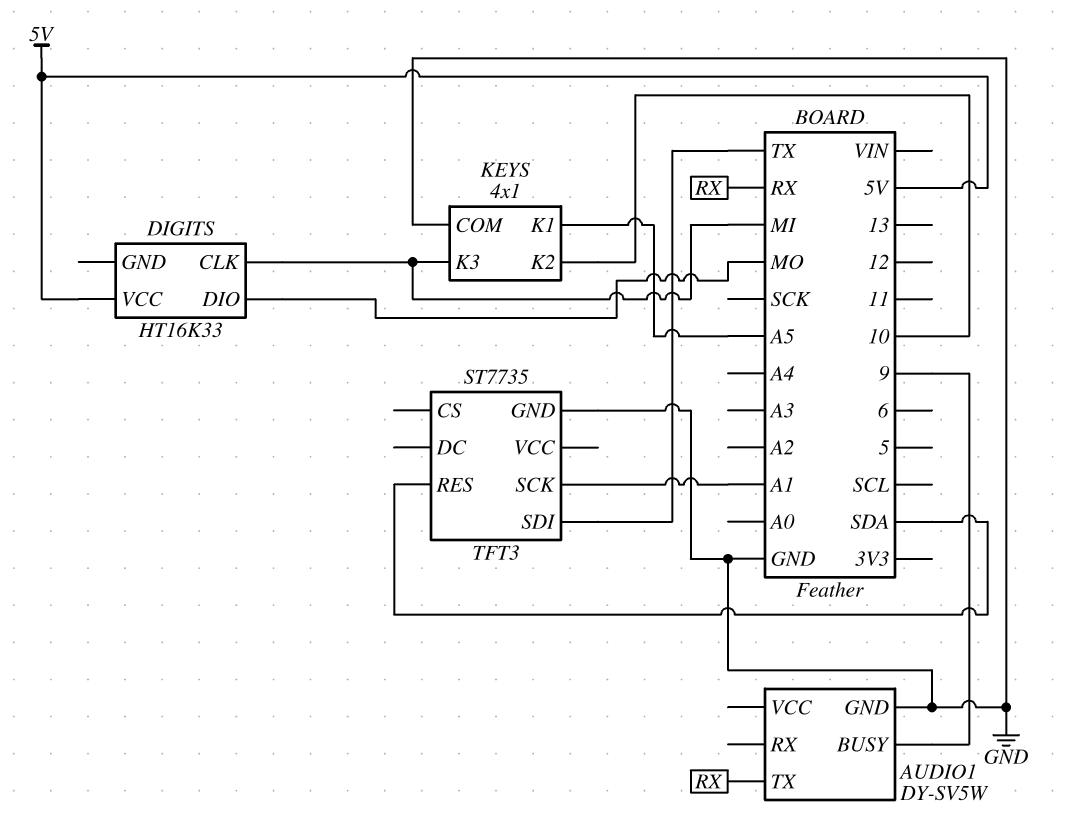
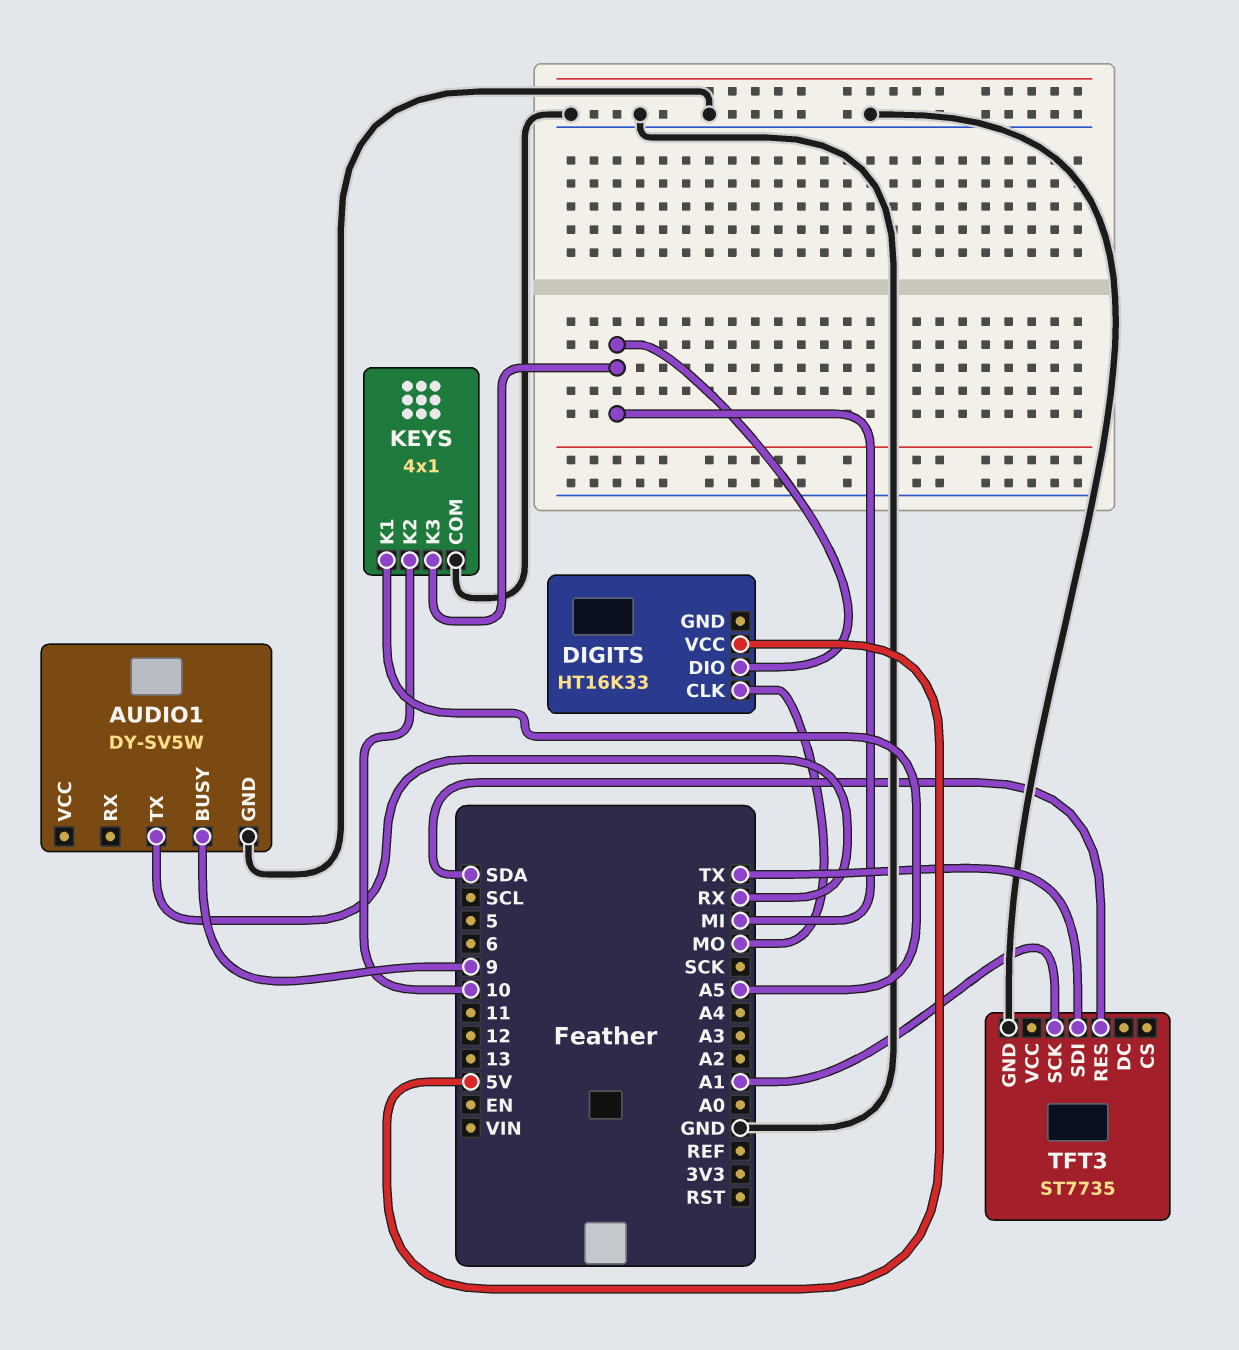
DIGITS pin CLK: MI -> MO
DIGITS pin DIO: MO -> MI

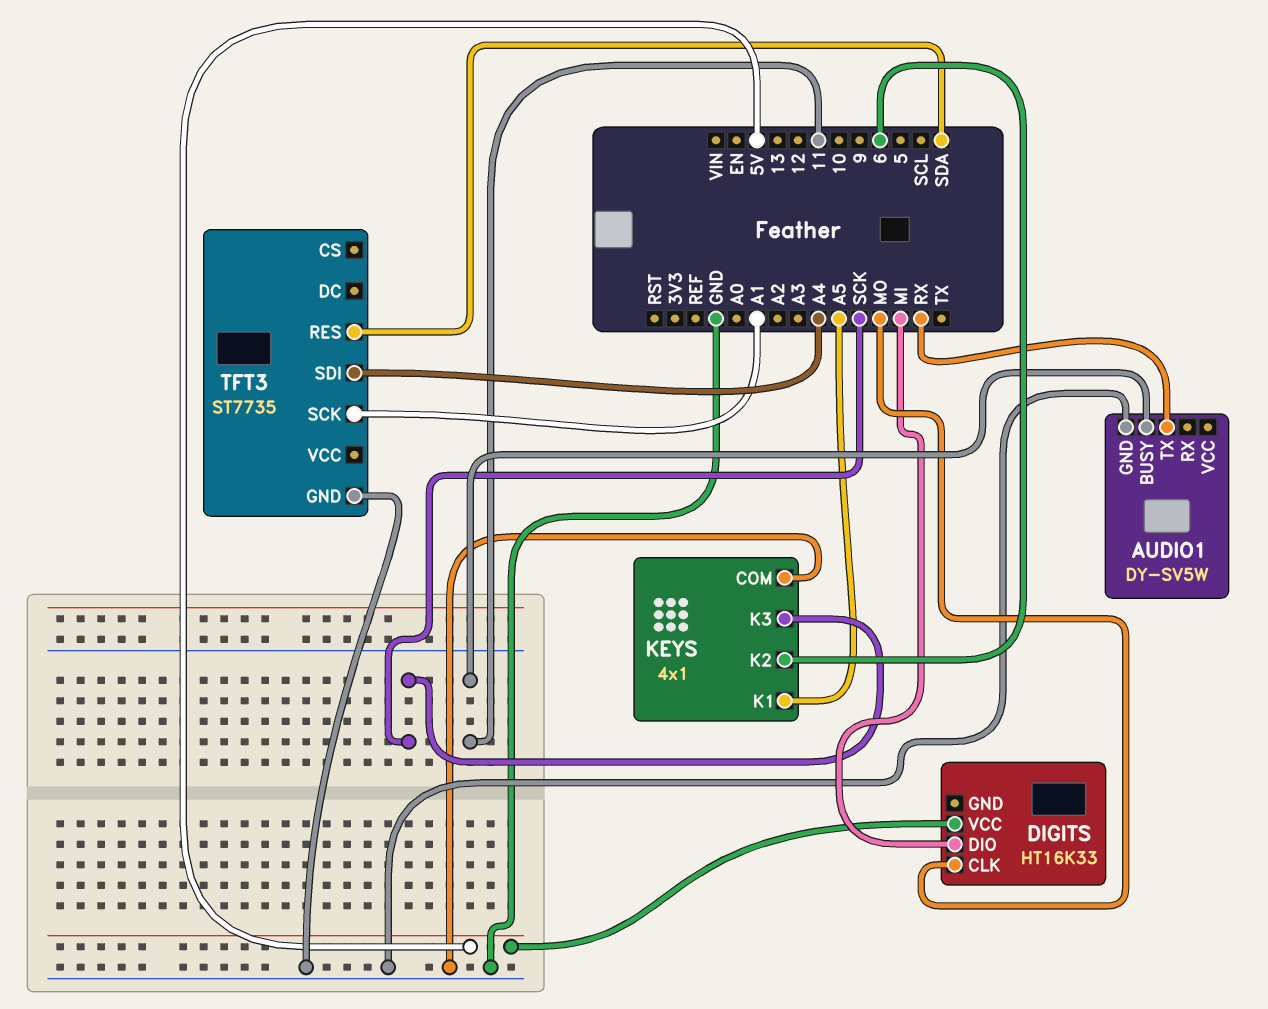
AUDIO1 pin BUSY: 9 -> 11
KEYS pin K2: 10 -> 6
KEYS pin K3: MI -> SCK
TFT3 pin SDI: TX -> A4

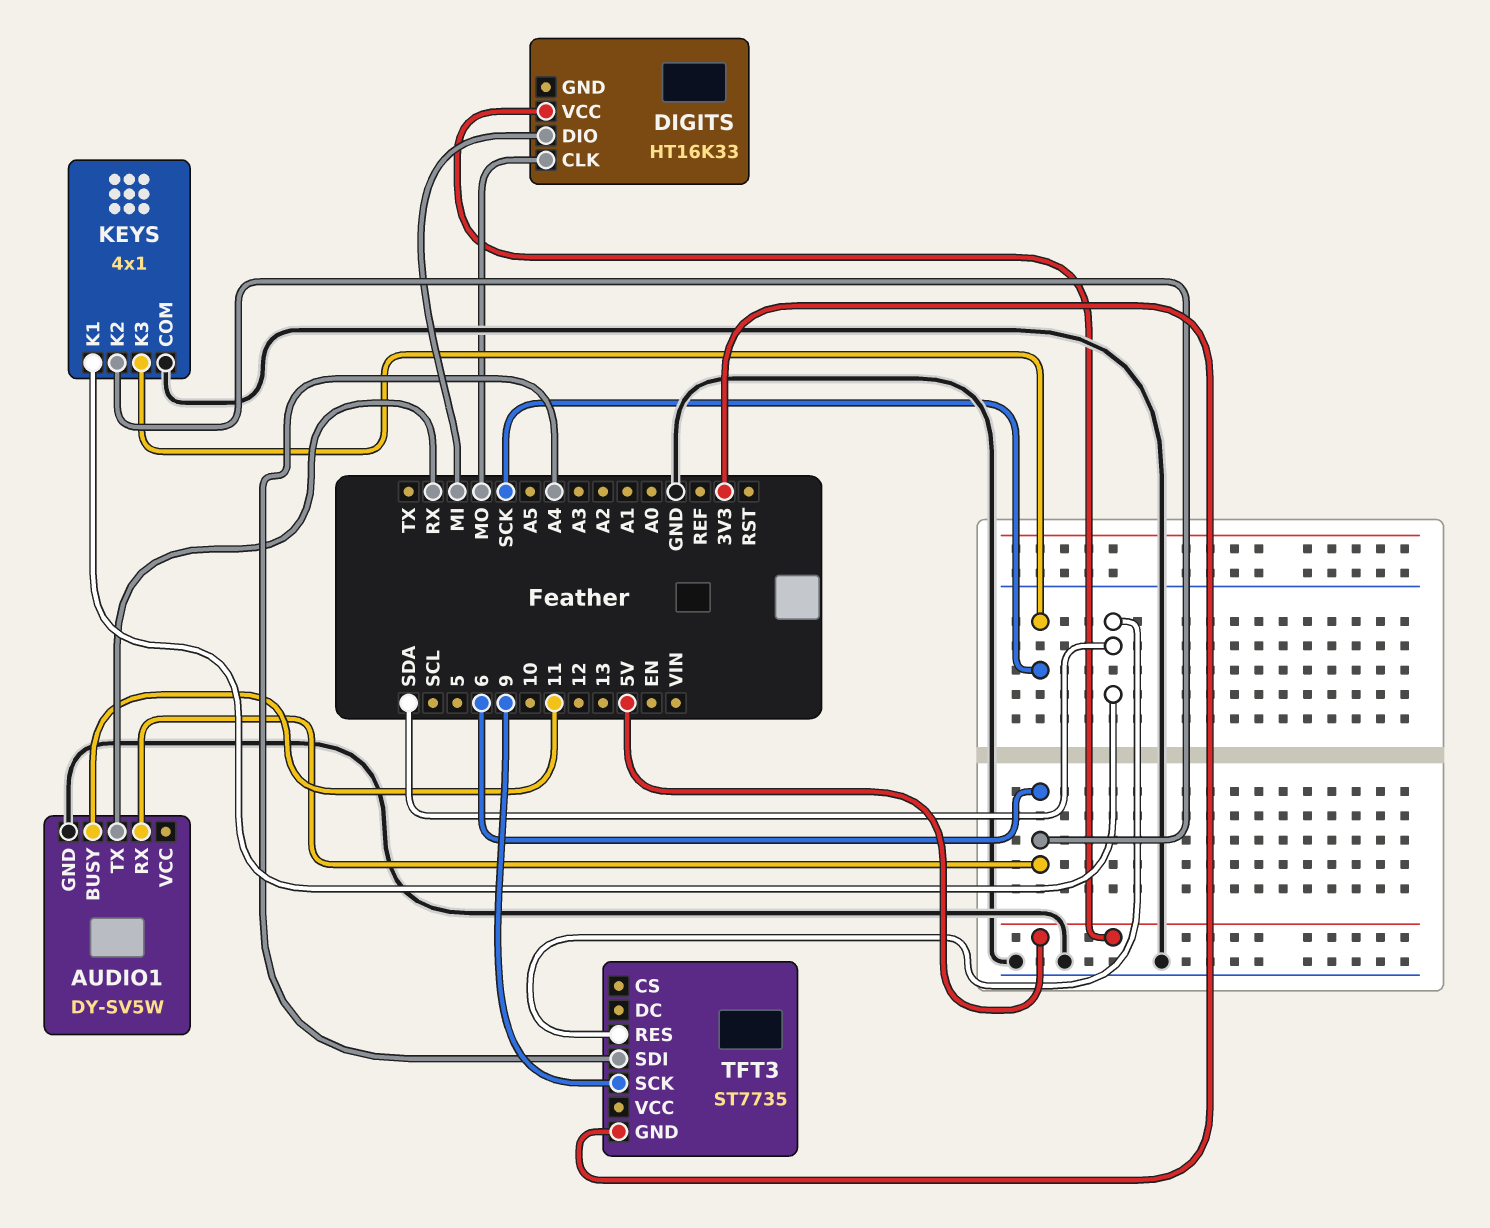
AUDIO1 pin RX: none -> 6
KEYS pin K1: A5 -> SDA
TFT3 pin GND: GND -> 3V3
TFT3 pin SCK: A1 -> 9

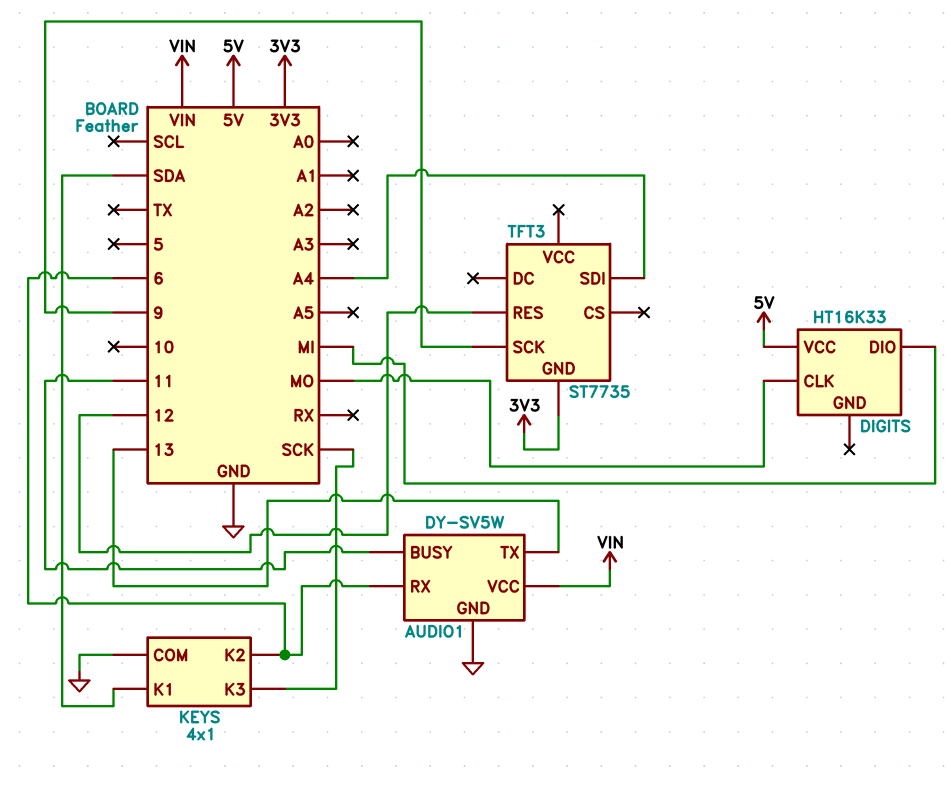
AUDIO1 pin TX: RX -> 13
AUDIO1 pin VCC: none -> VIN
TFT3 pin RES: SDA -> 12

